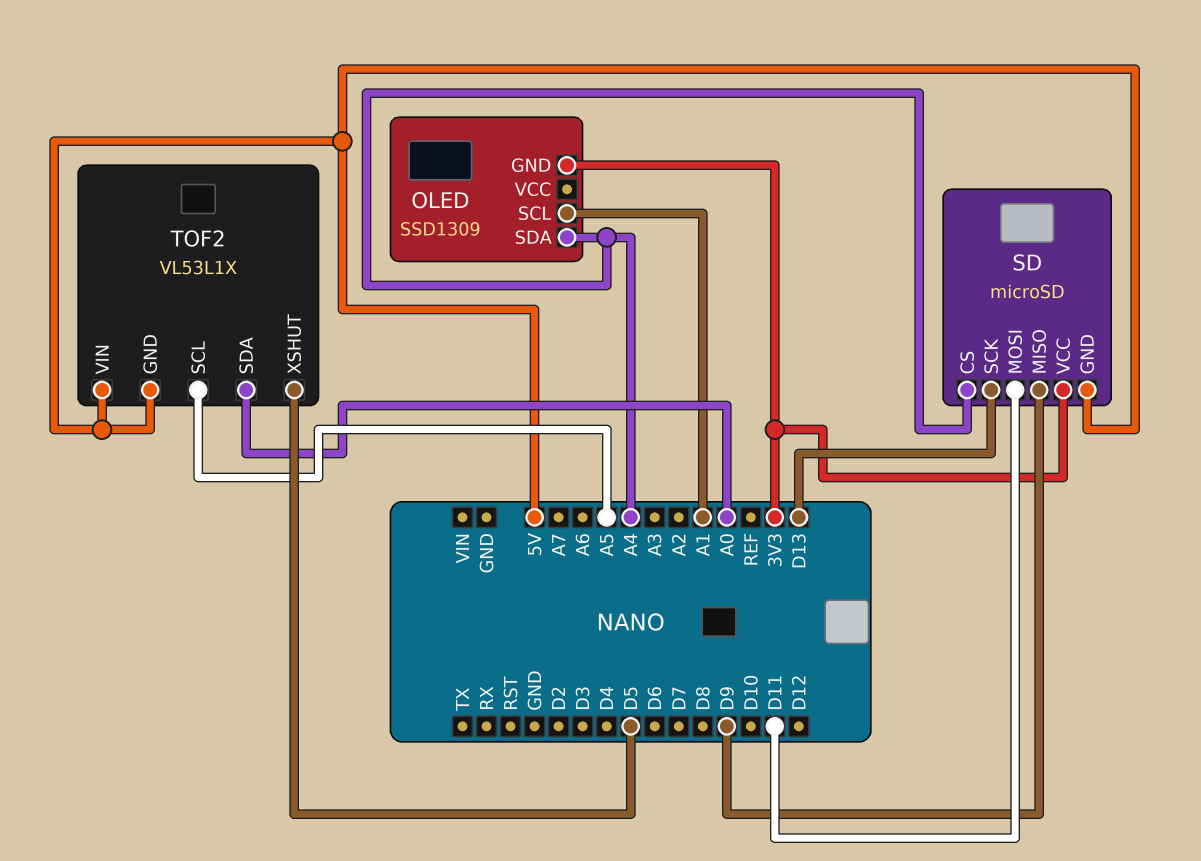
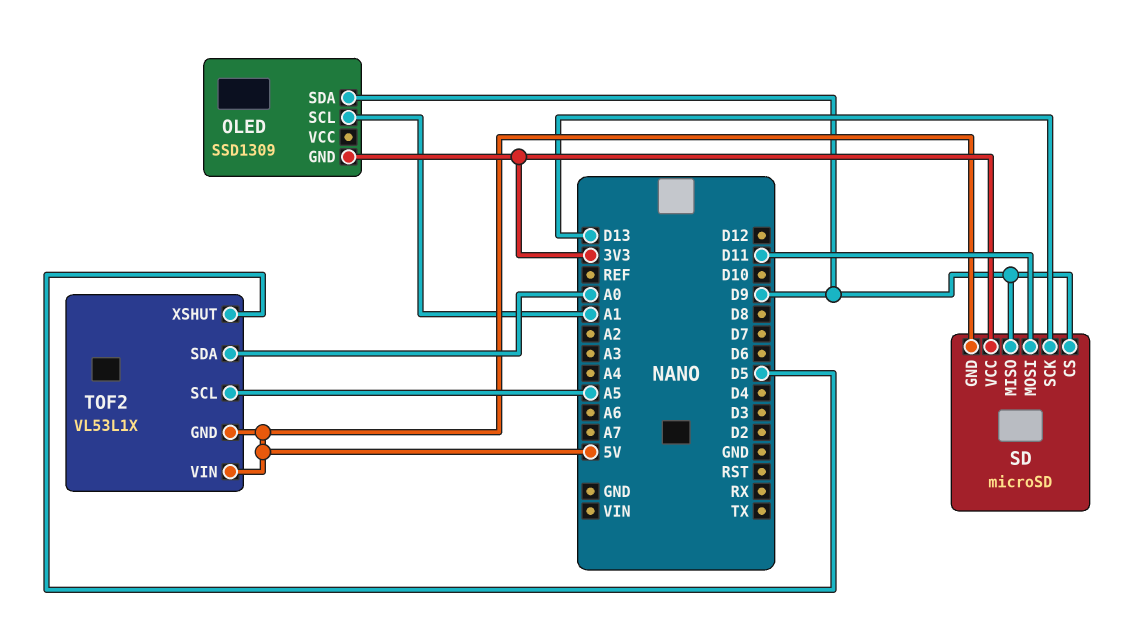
OLED pin SDA: A4 -> D9
SD pin CS: A4 -> D9

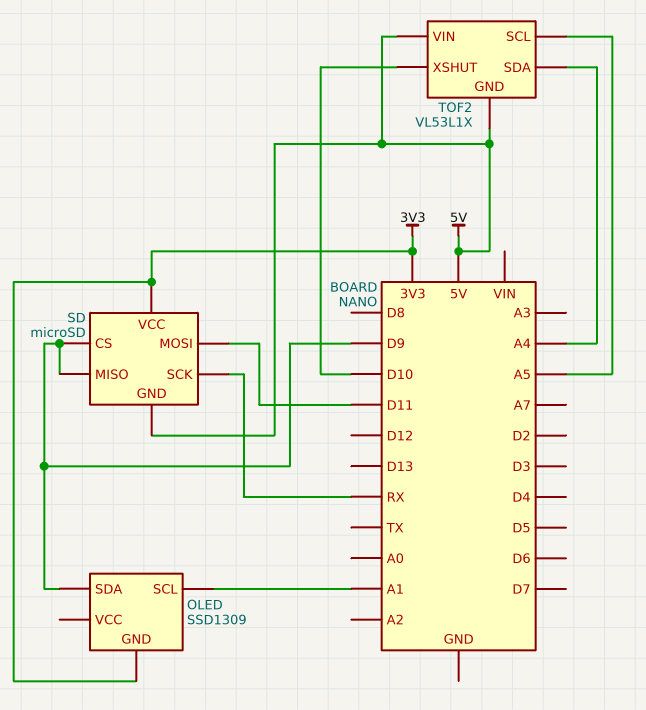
SD pin SCK: D13 -> RX
TOF2 pin SDA: A0 -> A4
TOF2 pin XSHUT: D5 -> D10

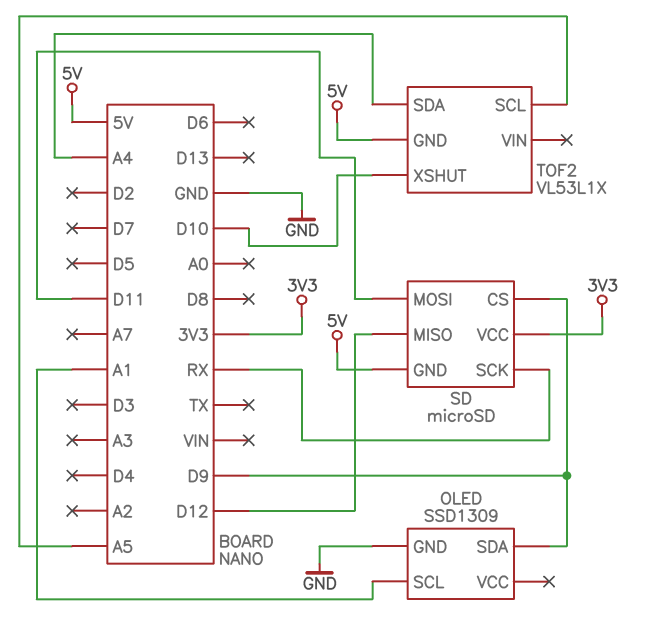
OLED pin GND: 3V3 -> GND
SD pin MISO: D9 -> D12
TOF2 pin VIN: 5V -> none

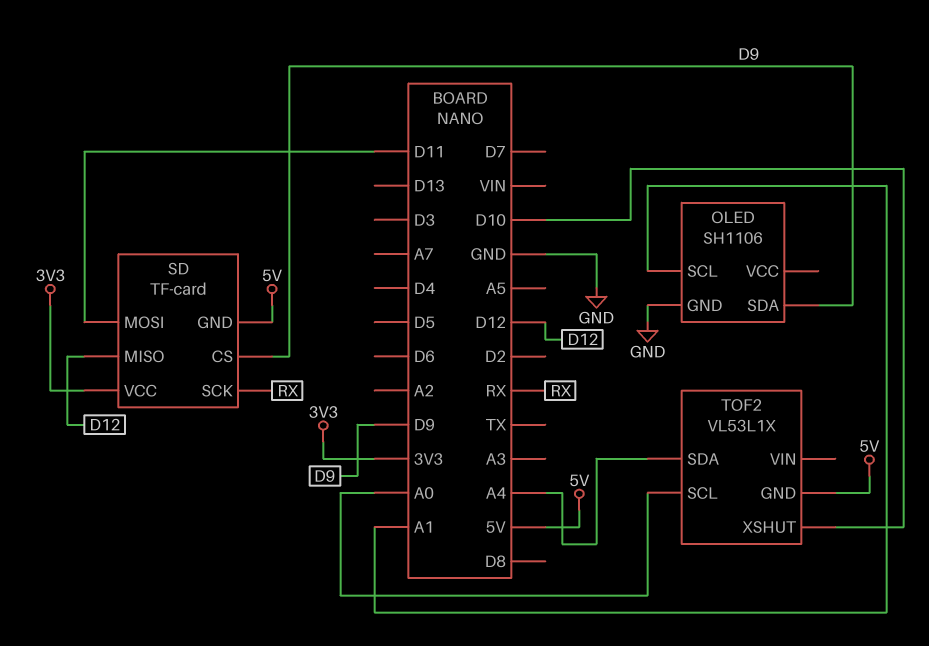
OLED: SSD1309 -> SH1106
SD: microSD -> TF-card
TOF2 pin SCL: A5 -> A0

